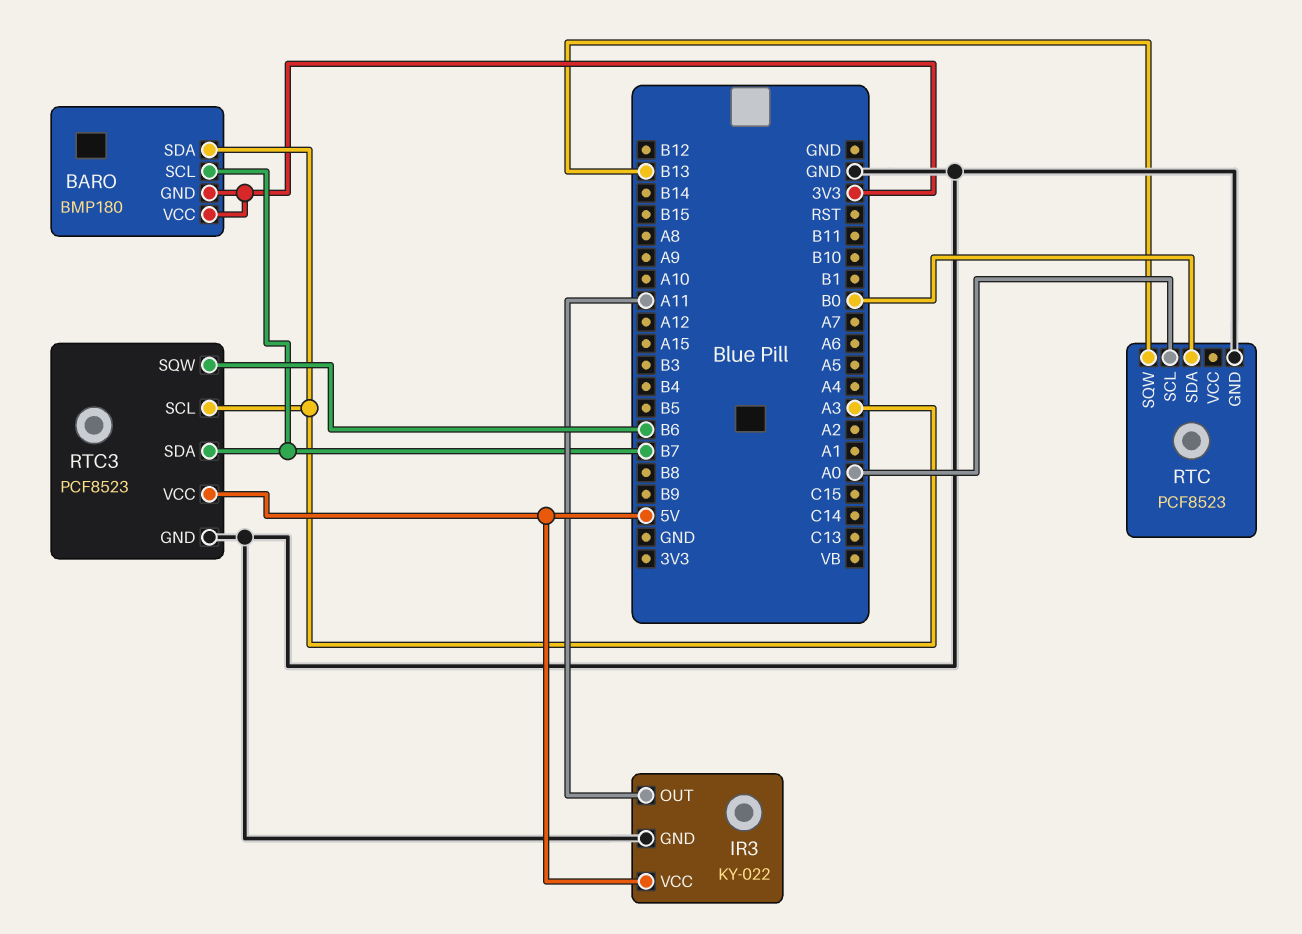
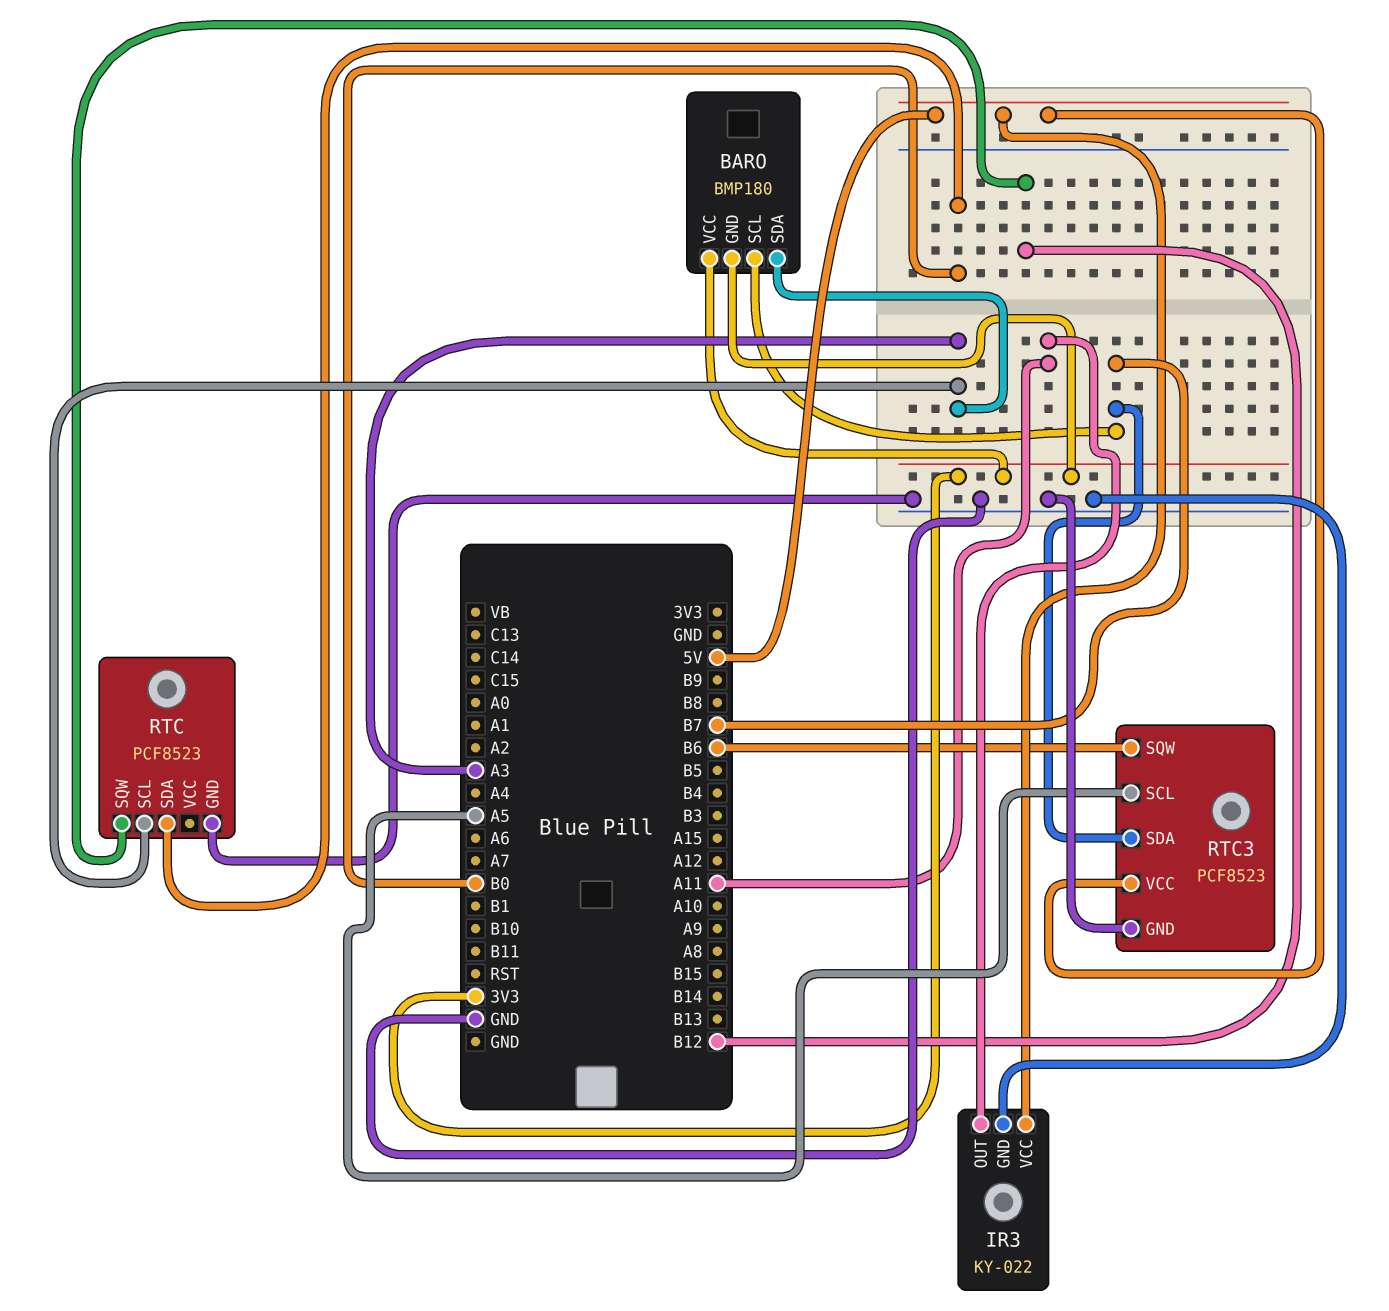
RTC pin SCL: A0 -> A3
RTC pin SQW: B13 -> B12
RTC3 pin SCL: A3 -> A5

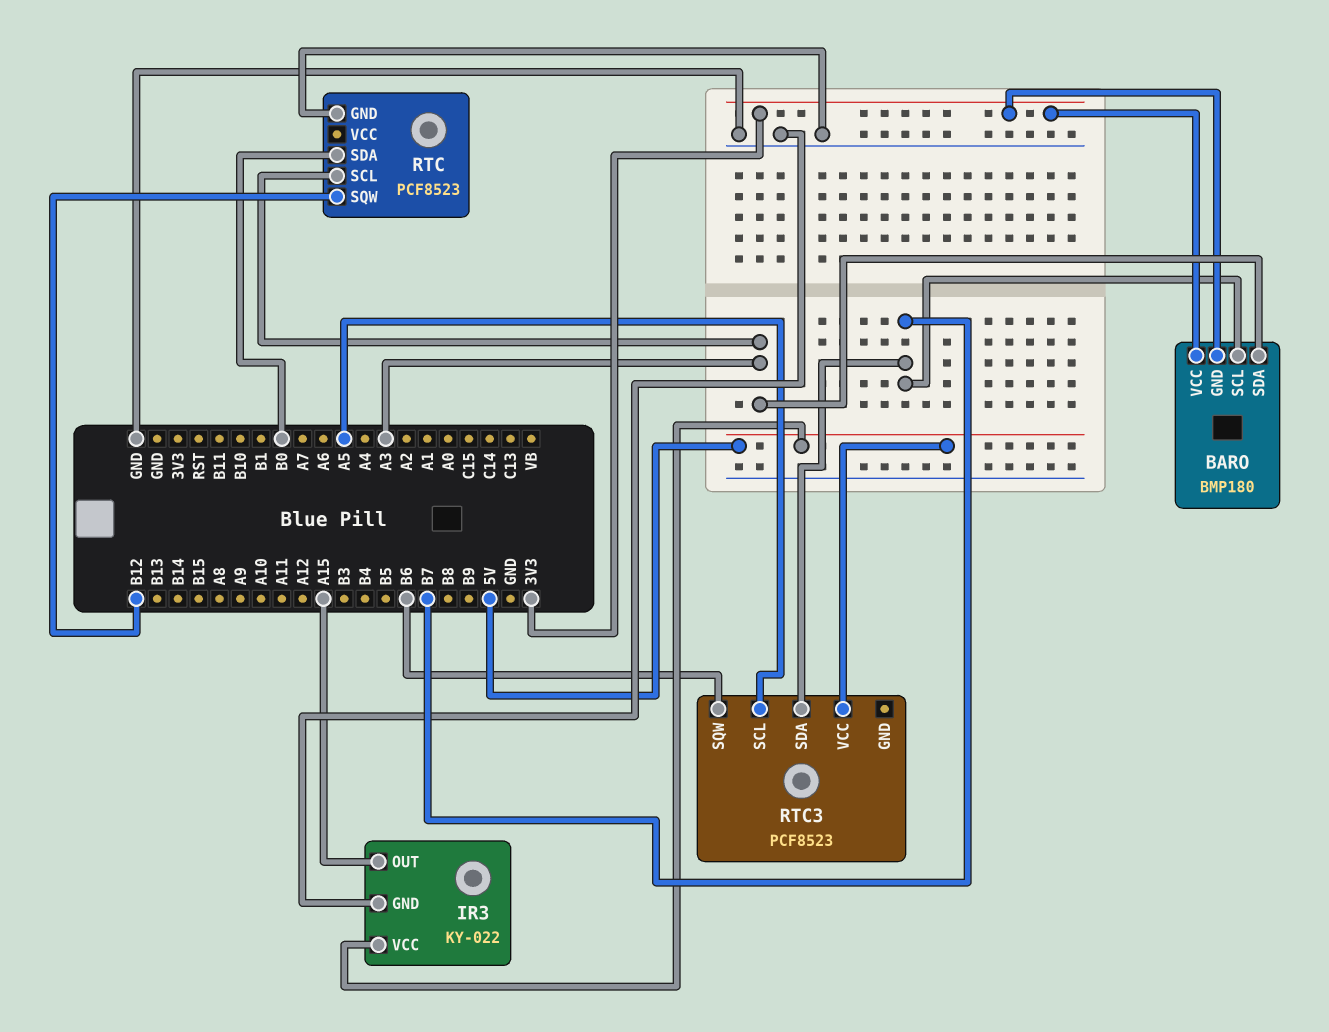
IR3 pin OUT: A11 -> A15
RTC3 pin GND: GND -> none

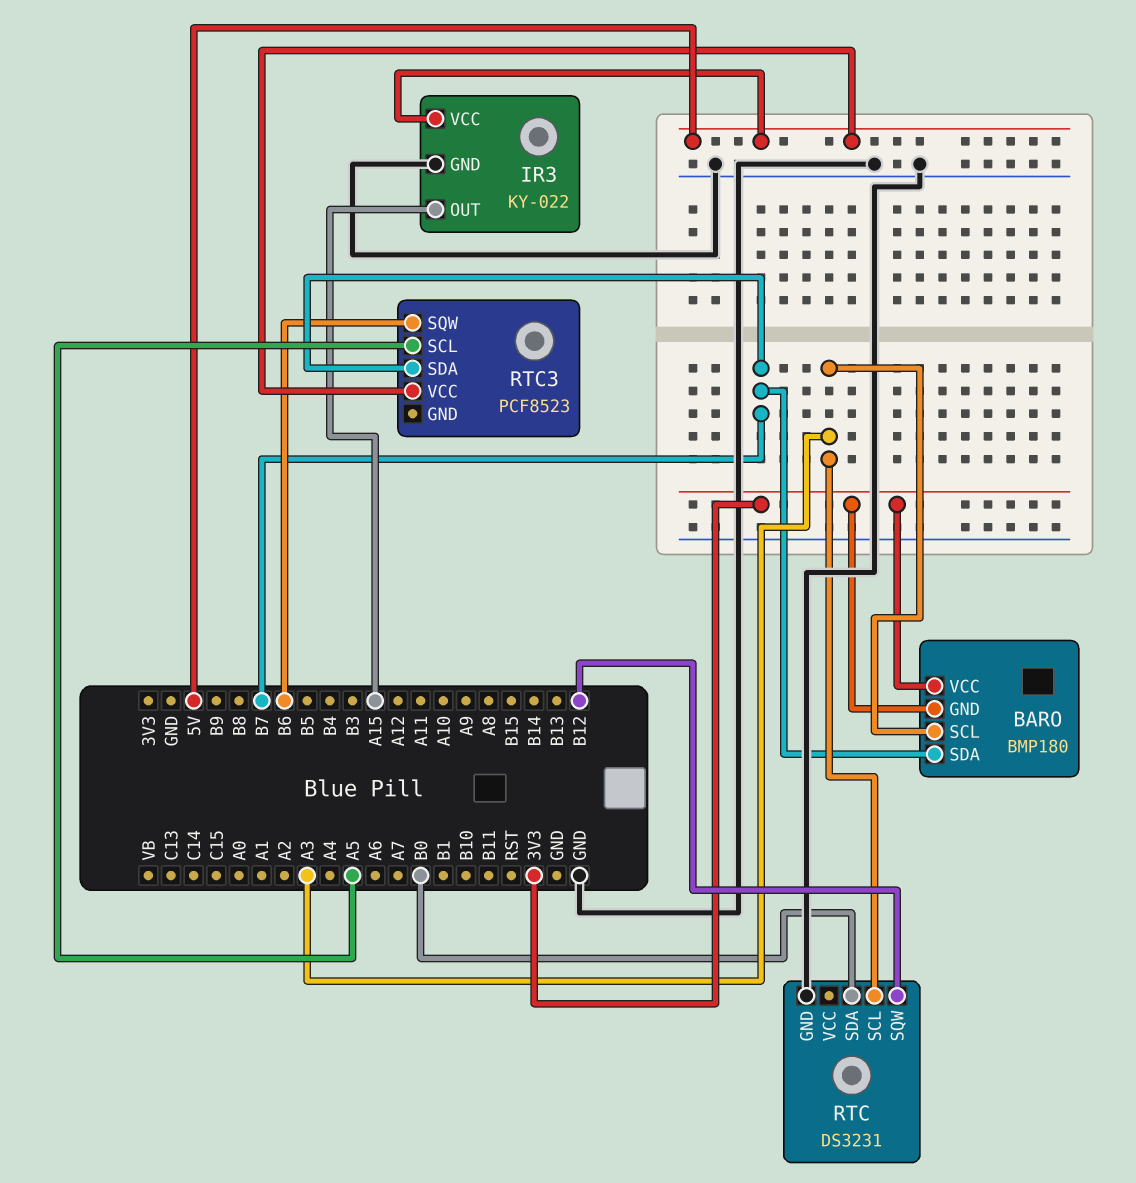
BARO pin SCL: B7 -> A3
BARO pin SDA: A3 -> B7
RTC: PCF8523 -> DS3231

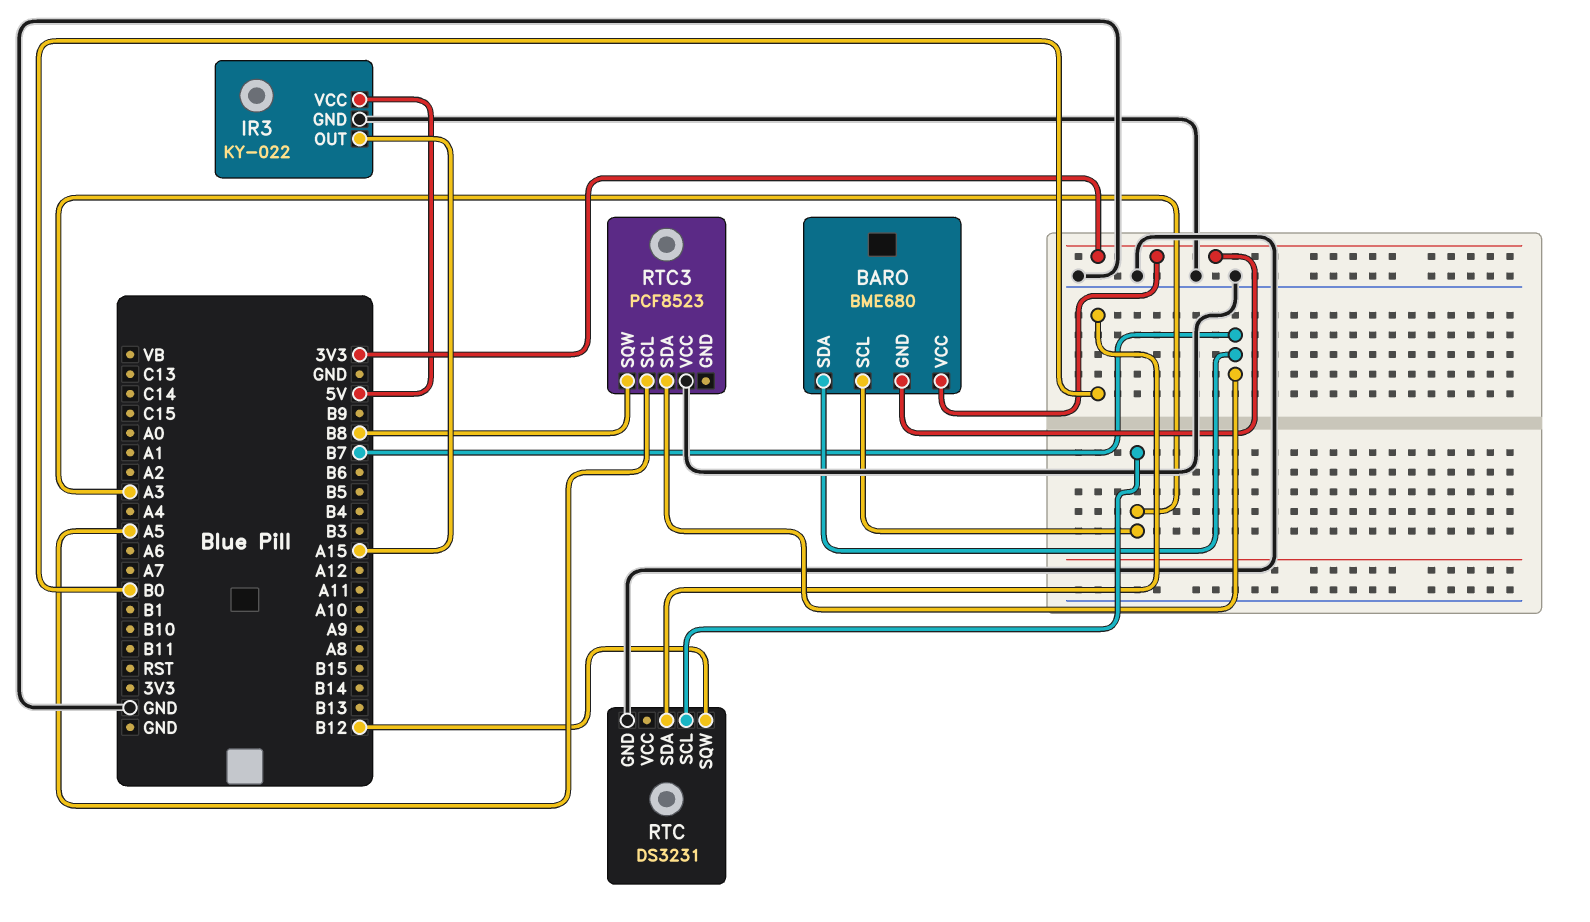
BARO: BMP180 -> BME680
RTC3 pin SQW: B6 -> B8
RTC3 pin VCC: 5V -> GND

